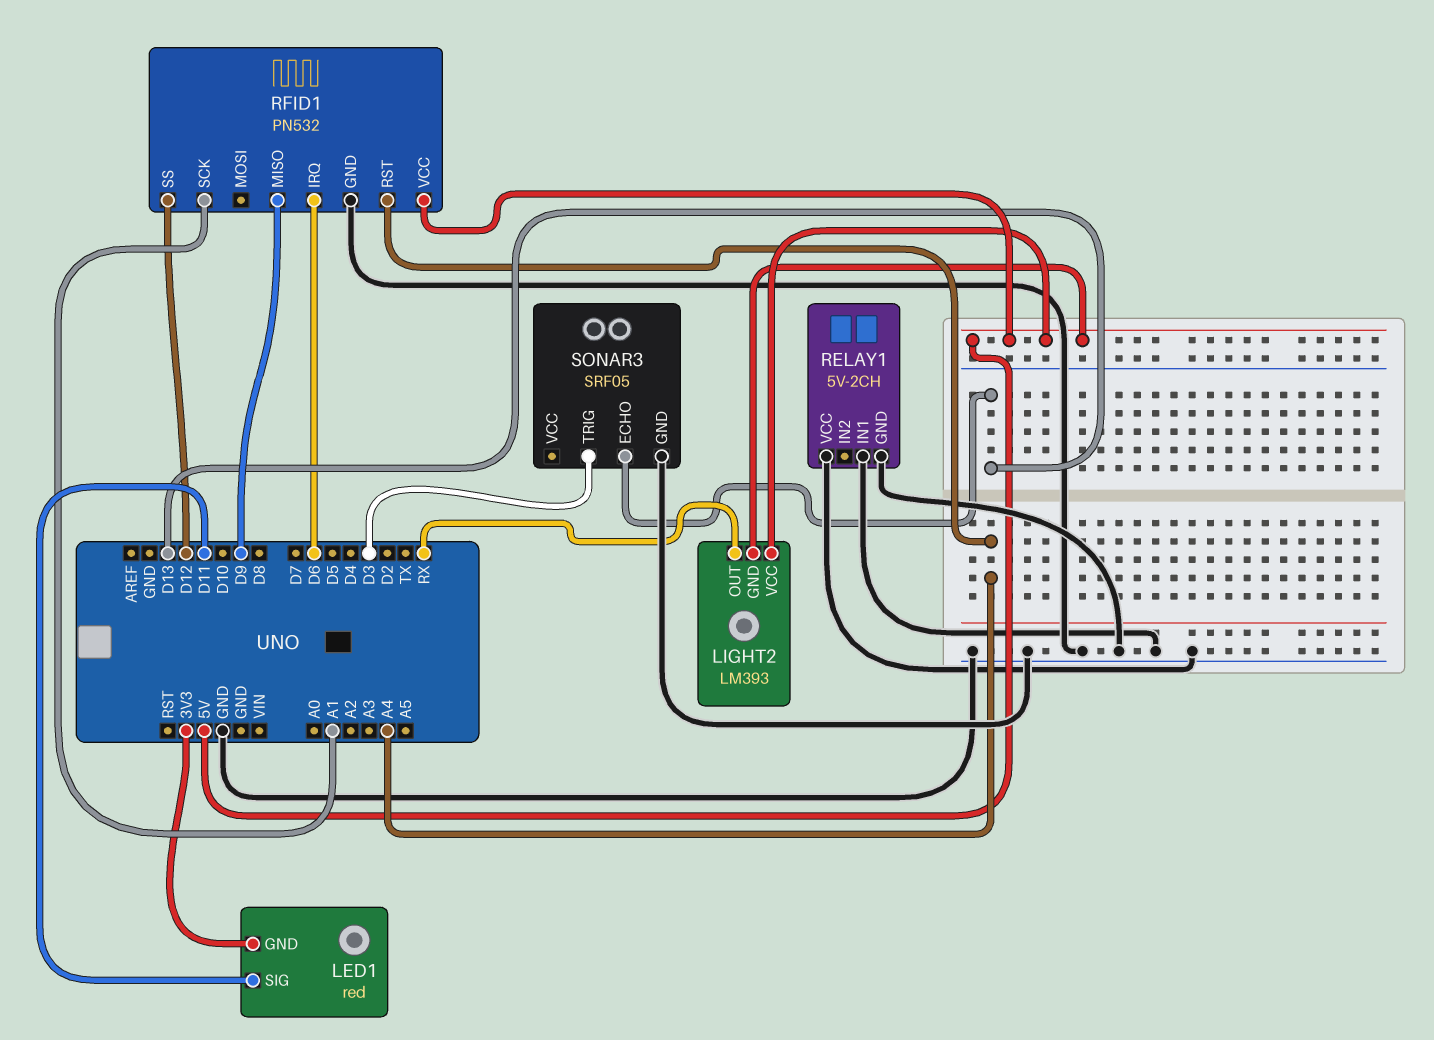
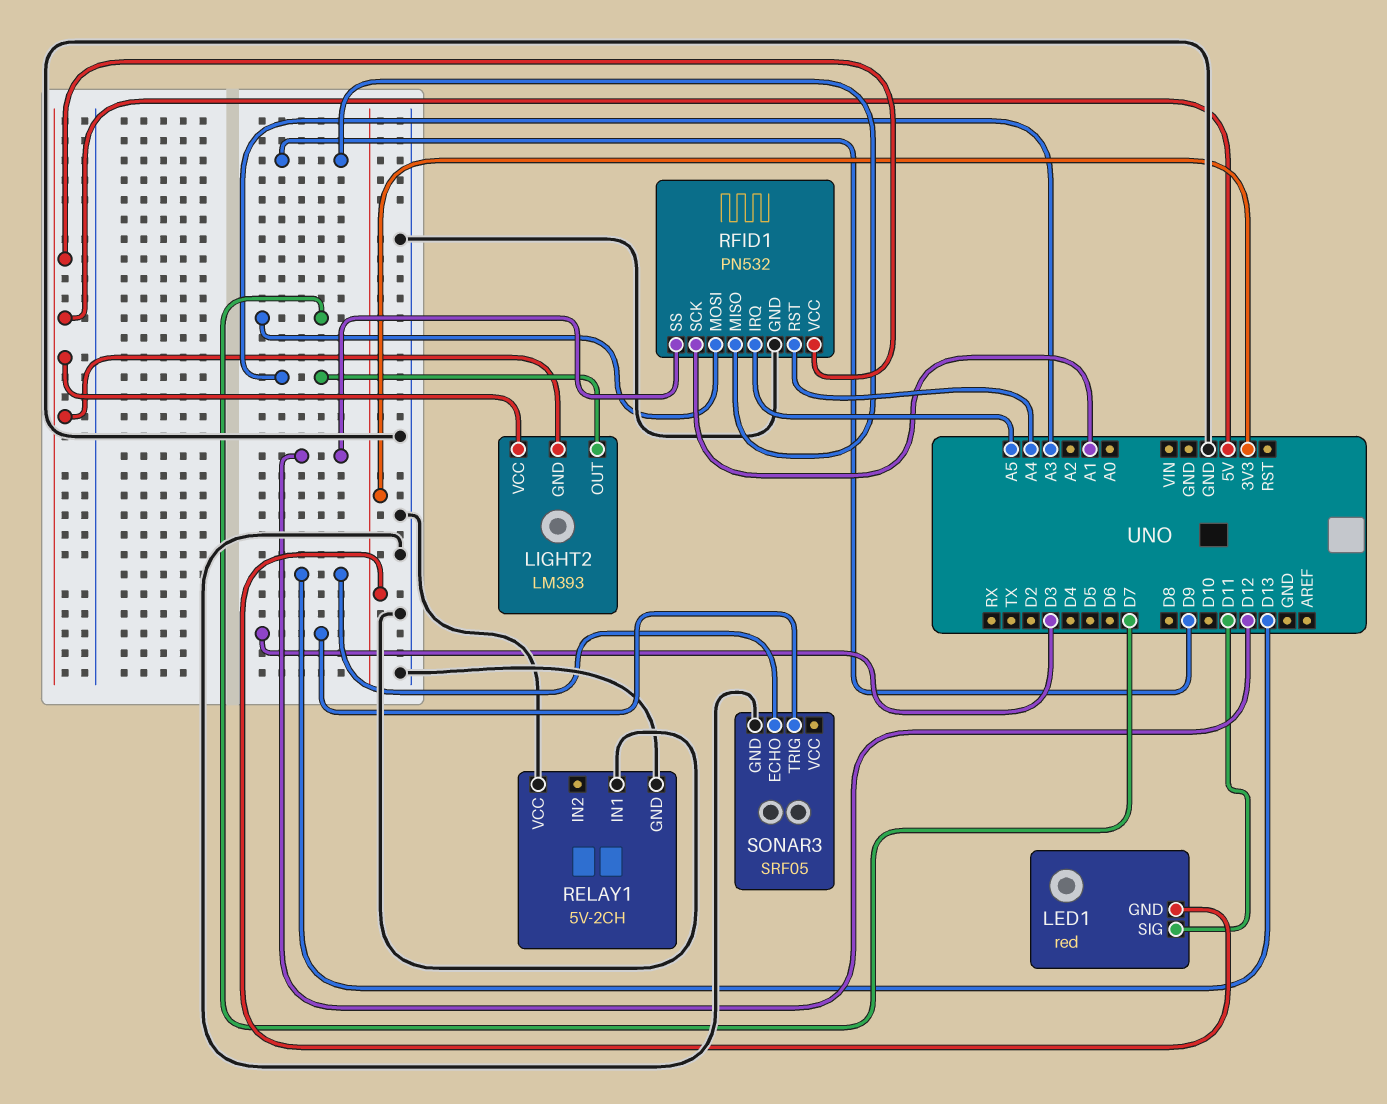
LIGHT2 pin OUT: RX -> A3
RFID1 pin IRQ: D6 -> A5
RFID1 pin MOSI: none -> D7

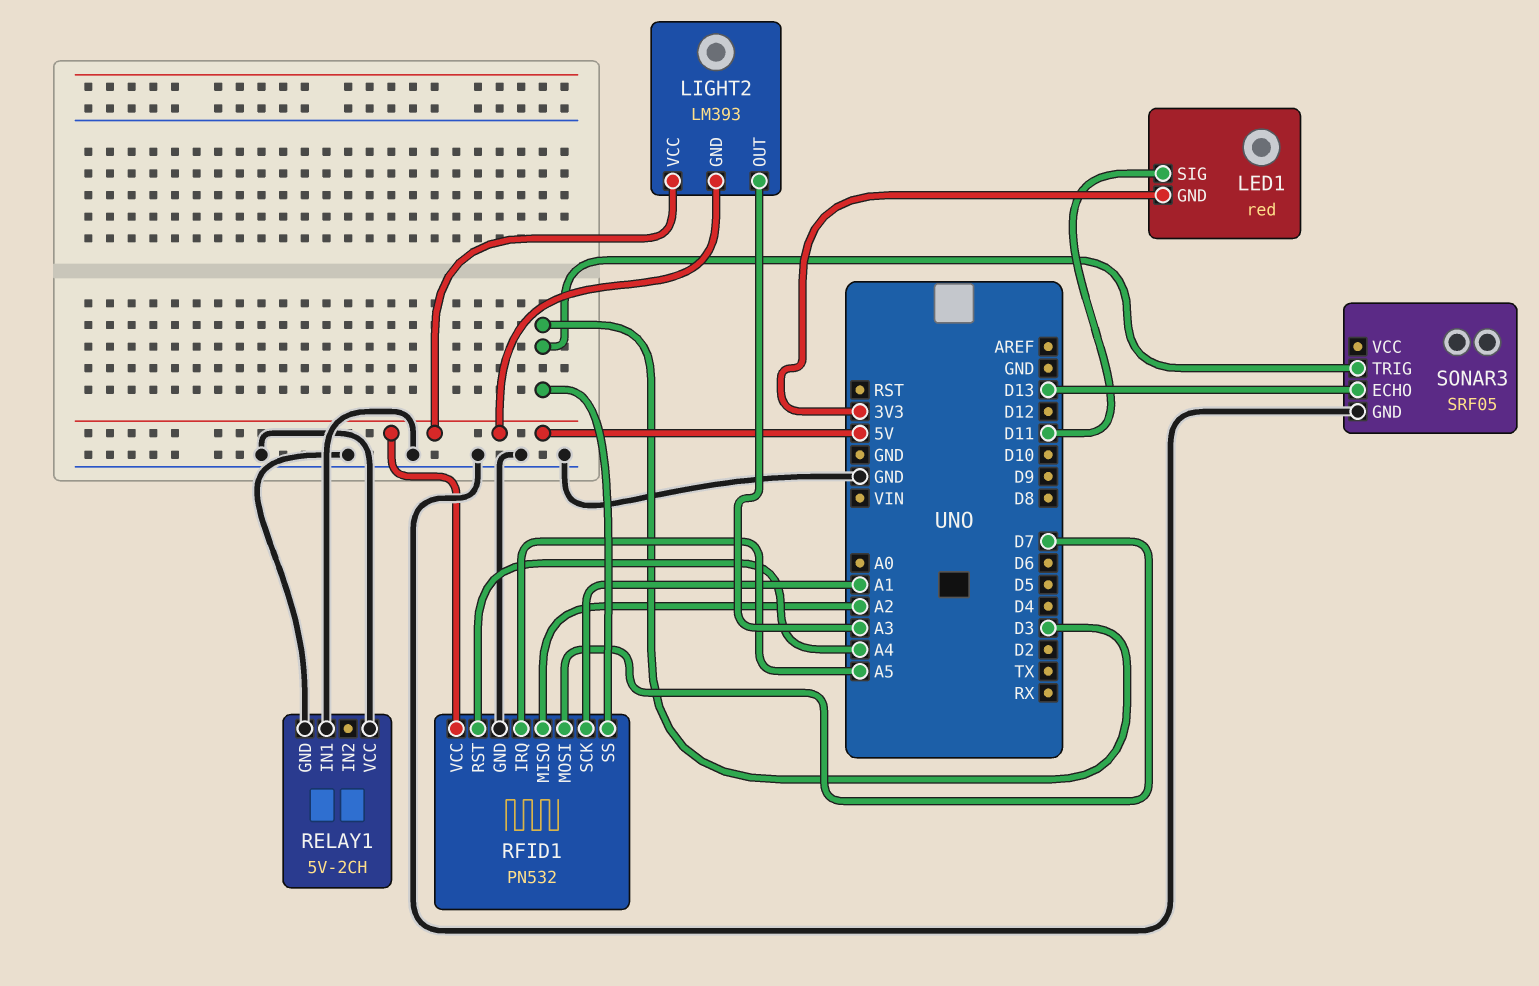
RFID1 pin MISO: D9 -> A2
RFID1 pin SS: D12 -> D3

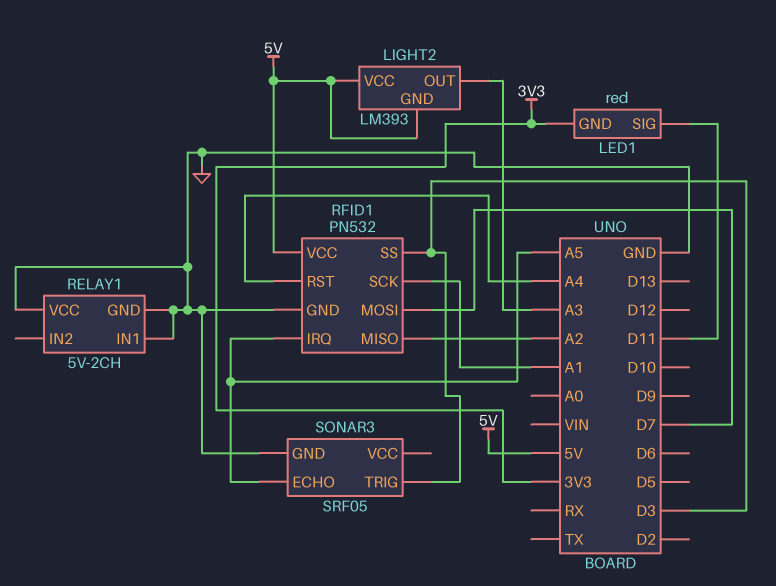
SONAR3 pin ECHO: D13 -> A5

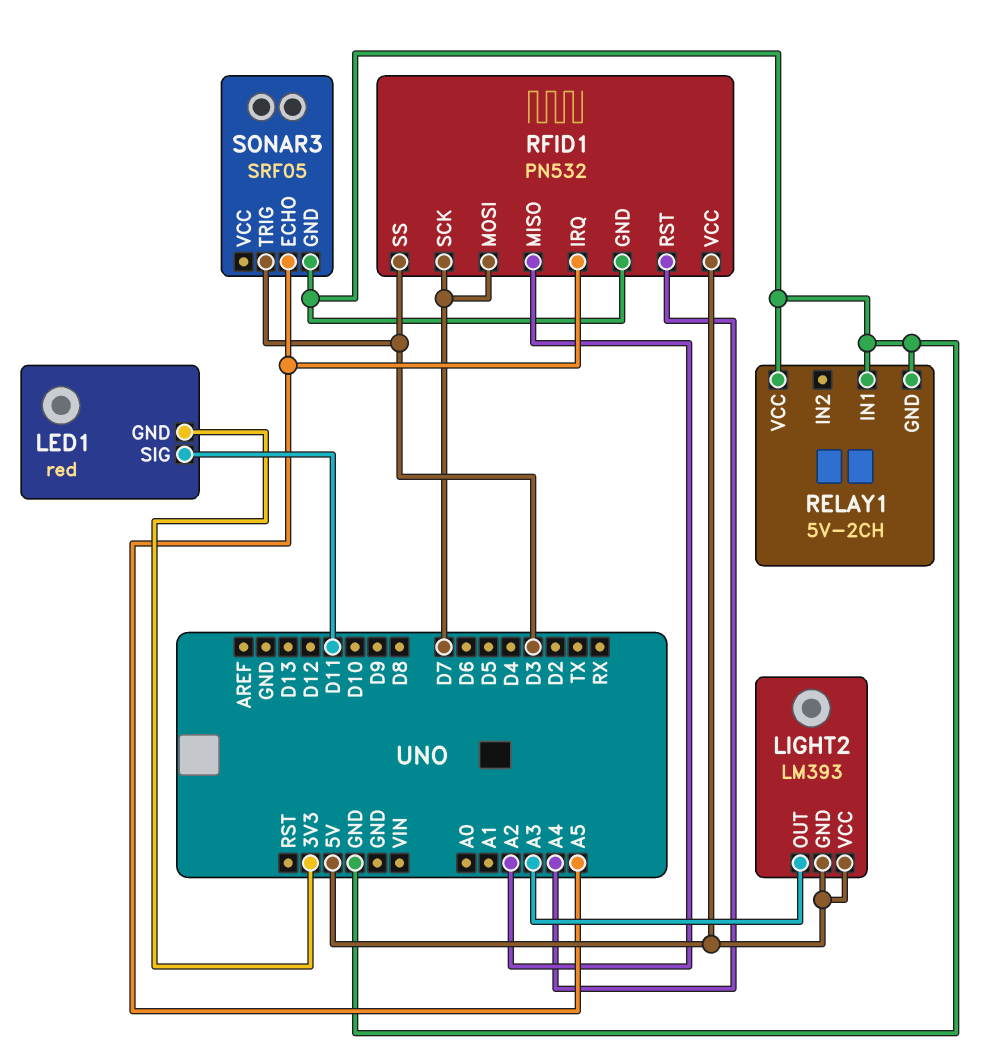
RFID1 pin SCK: A1 -> D7

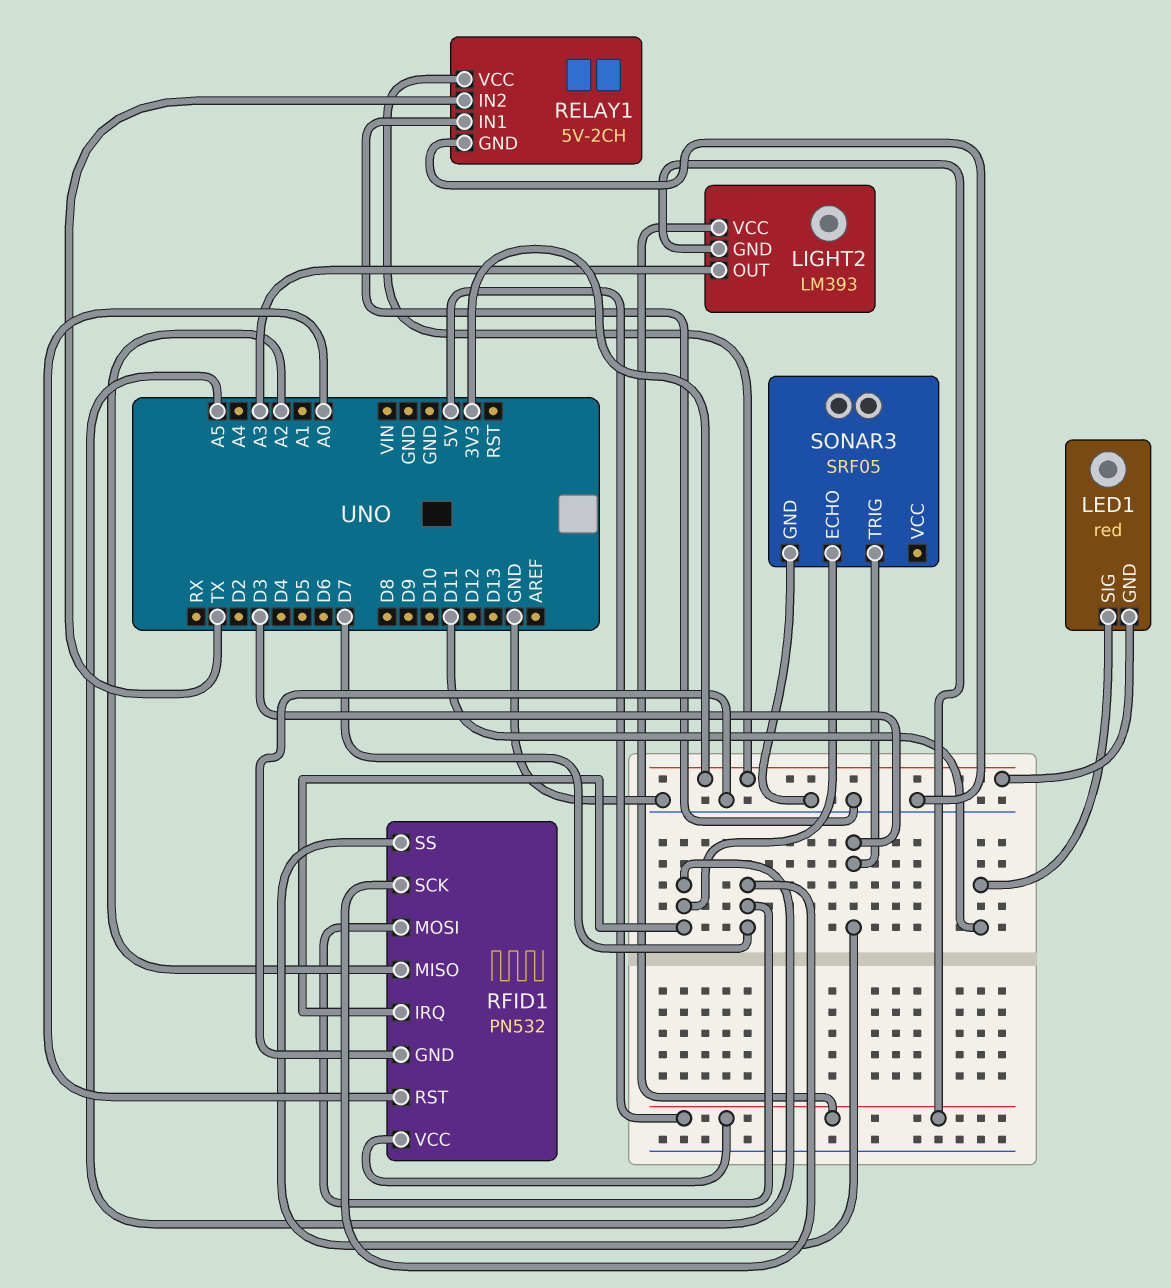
RELAY1 pin IN2: none -> TX
RELAY1 pin VCC: GND -> 3V3
RFID1 pin RST: A4 -> A0

